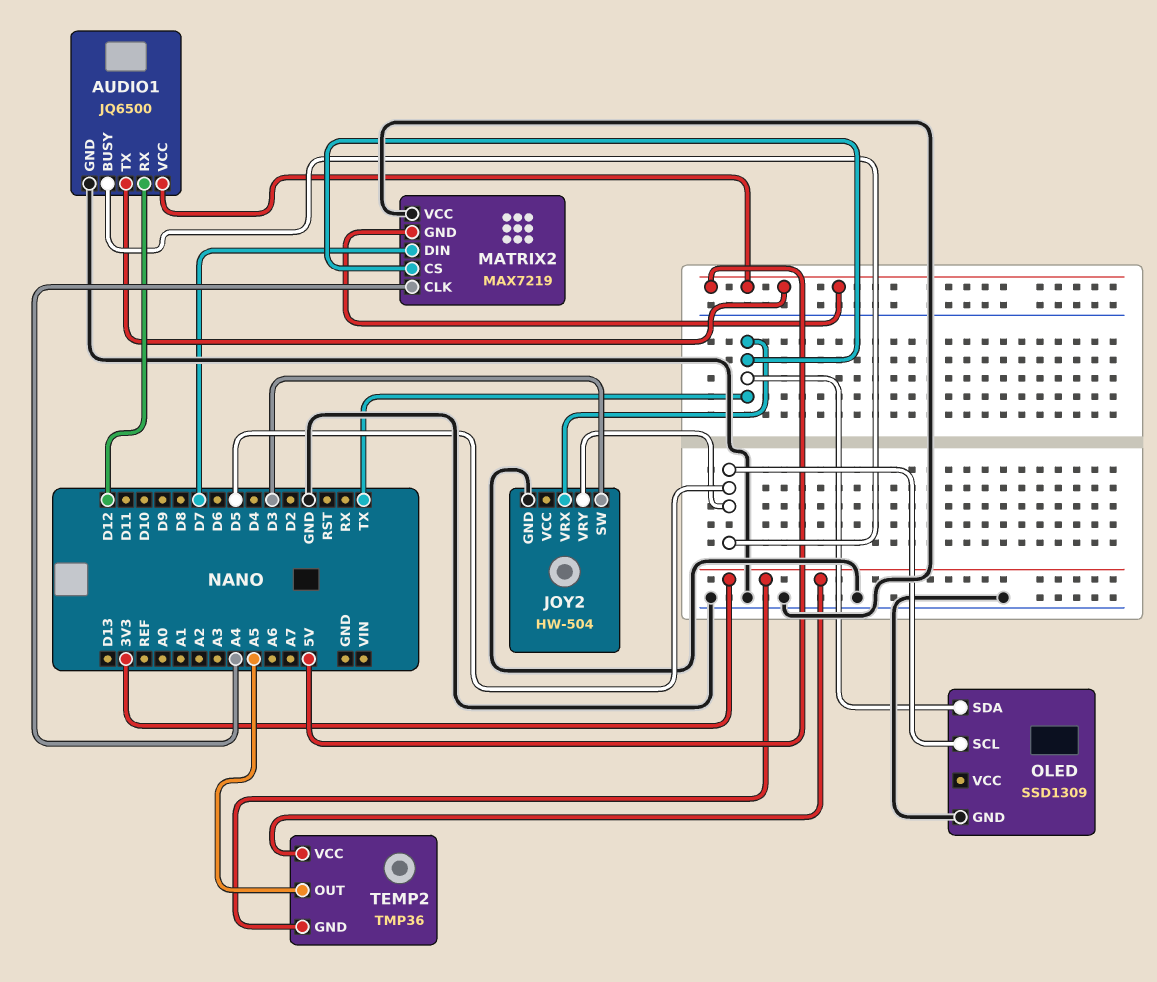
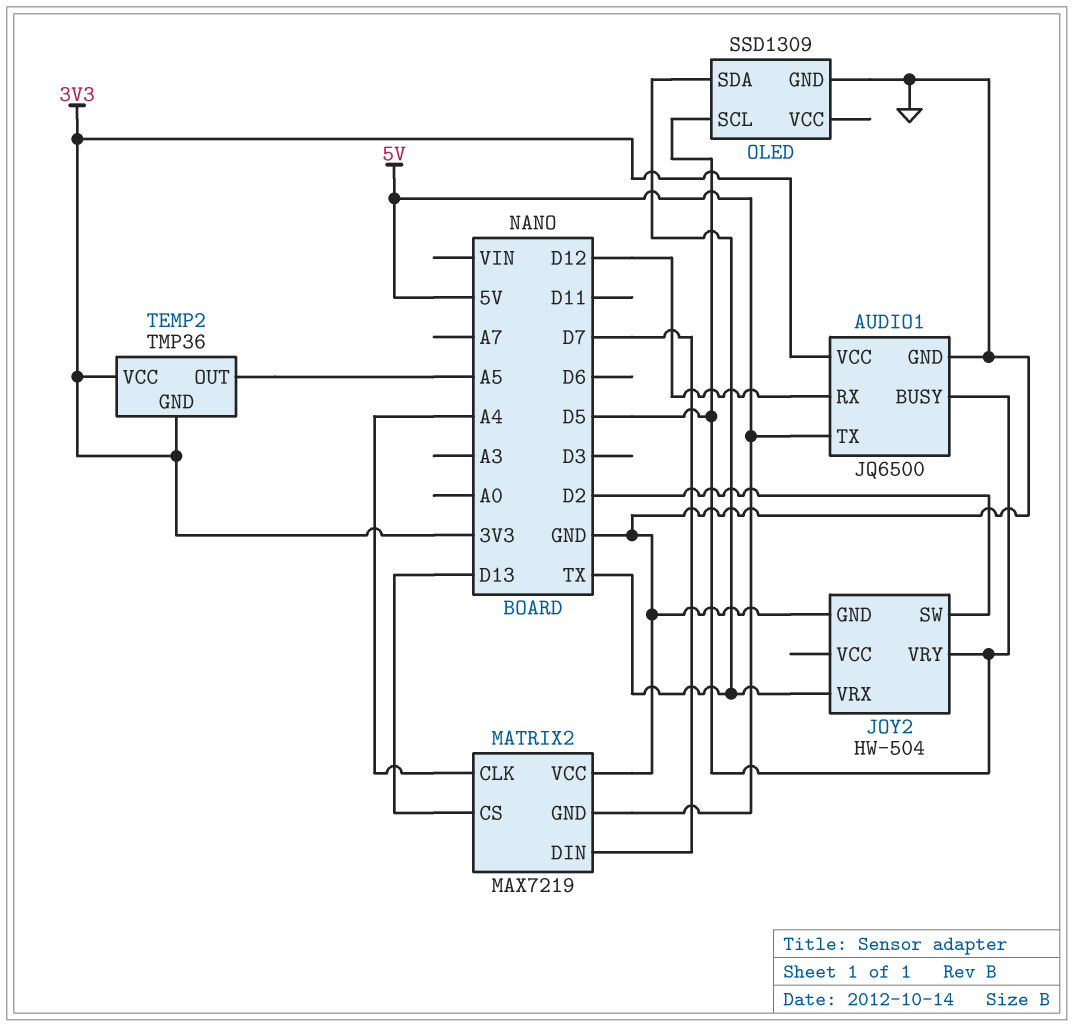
AUDIO1 pin VCC: 5V -> 3V3
JOY2 pin SW: D3 -> D2
MATRIX2 pin CS: TX -> D13

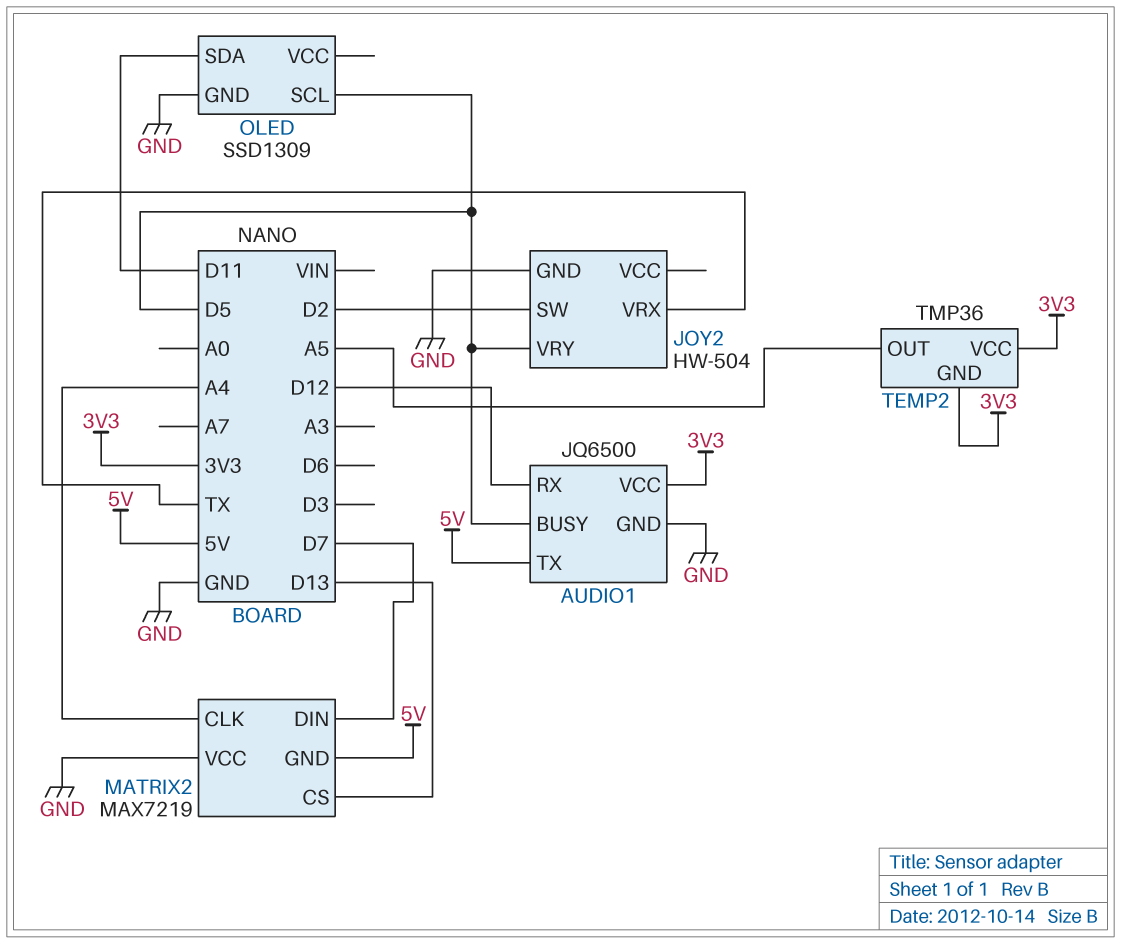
OLED pin SDA: TX -> D11

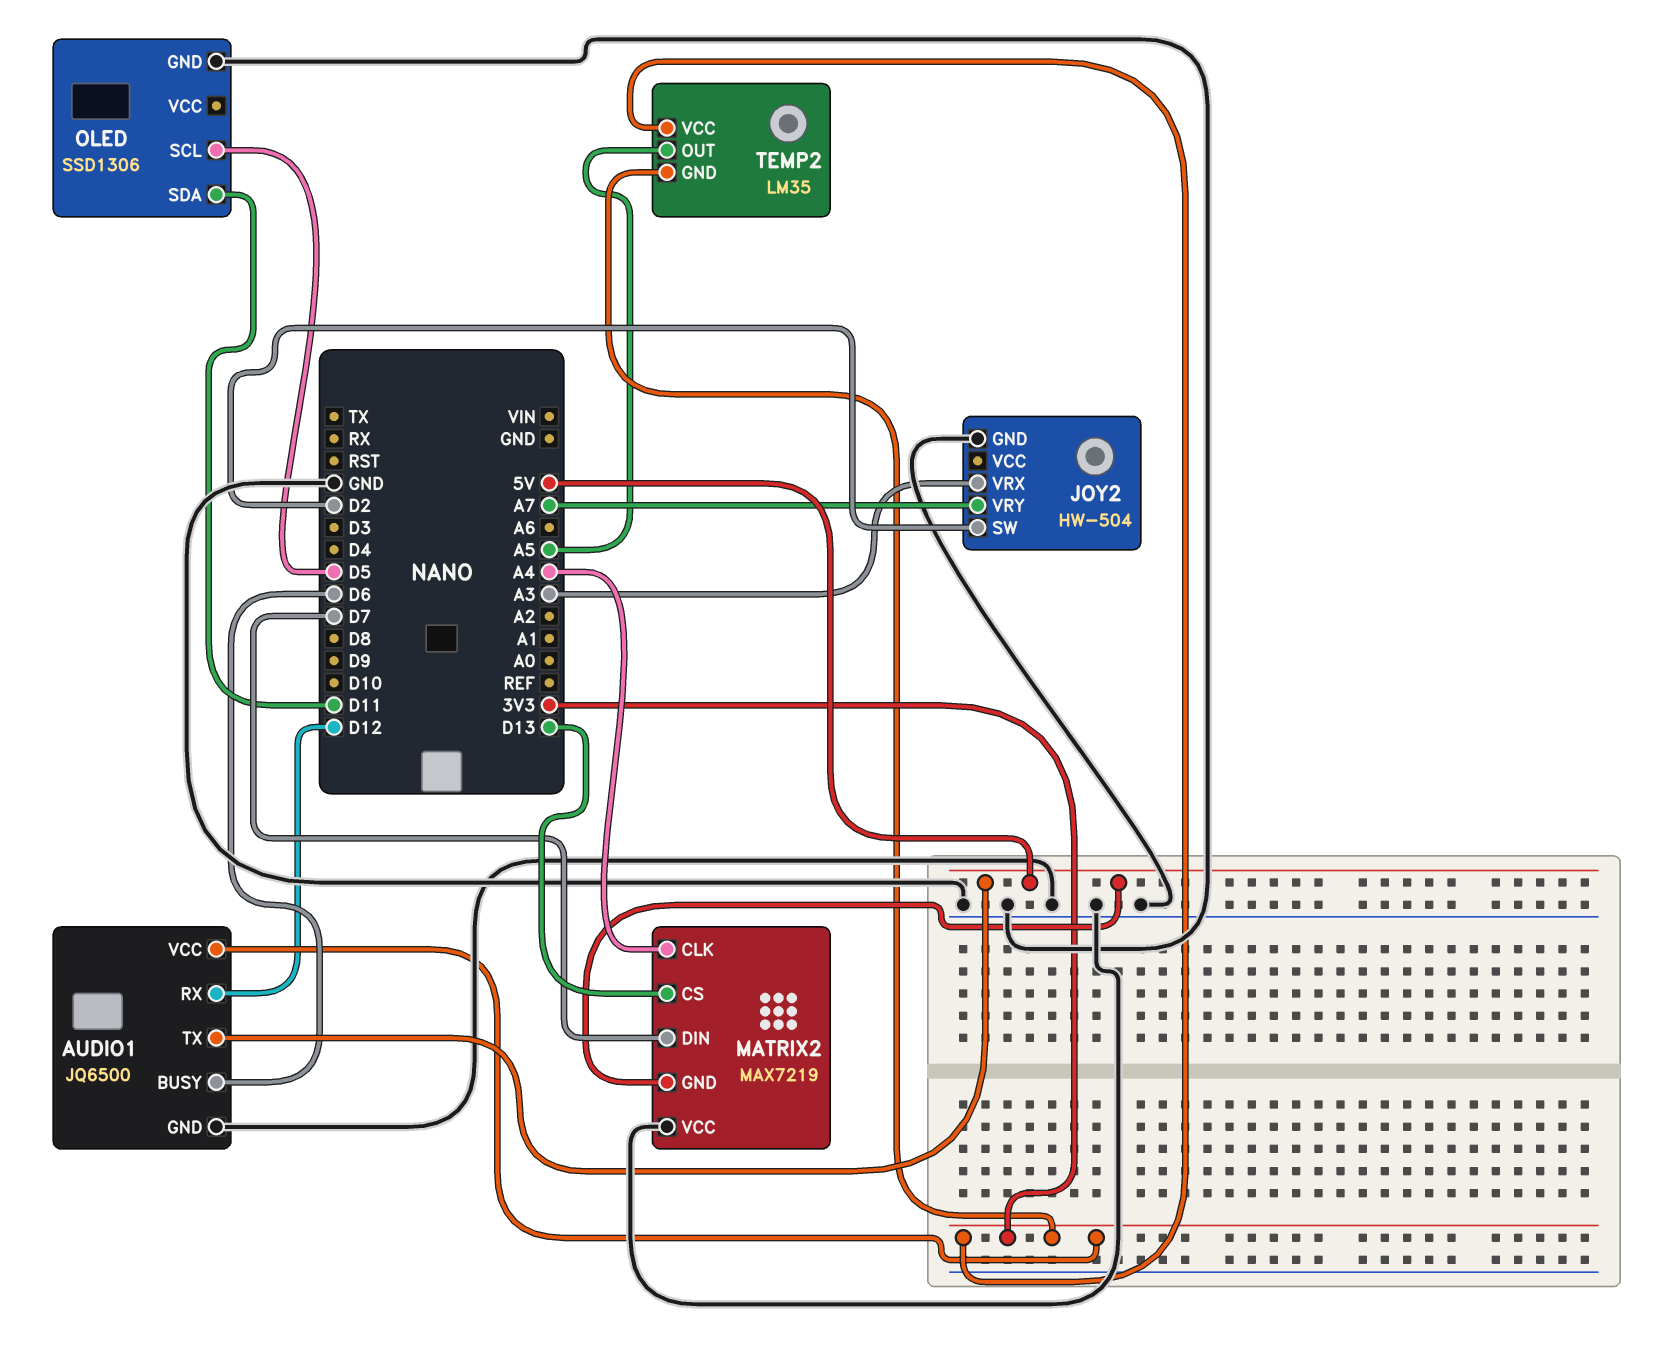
AUDIO1 pin BUSY: D5 -> D6
JOY2 pin VRX: TX -> A3
JOY2 pin VRY: D5 -> A7
OLED: SSD1309 -> SSD1306
TEMP2: TMP36 -> LM35

